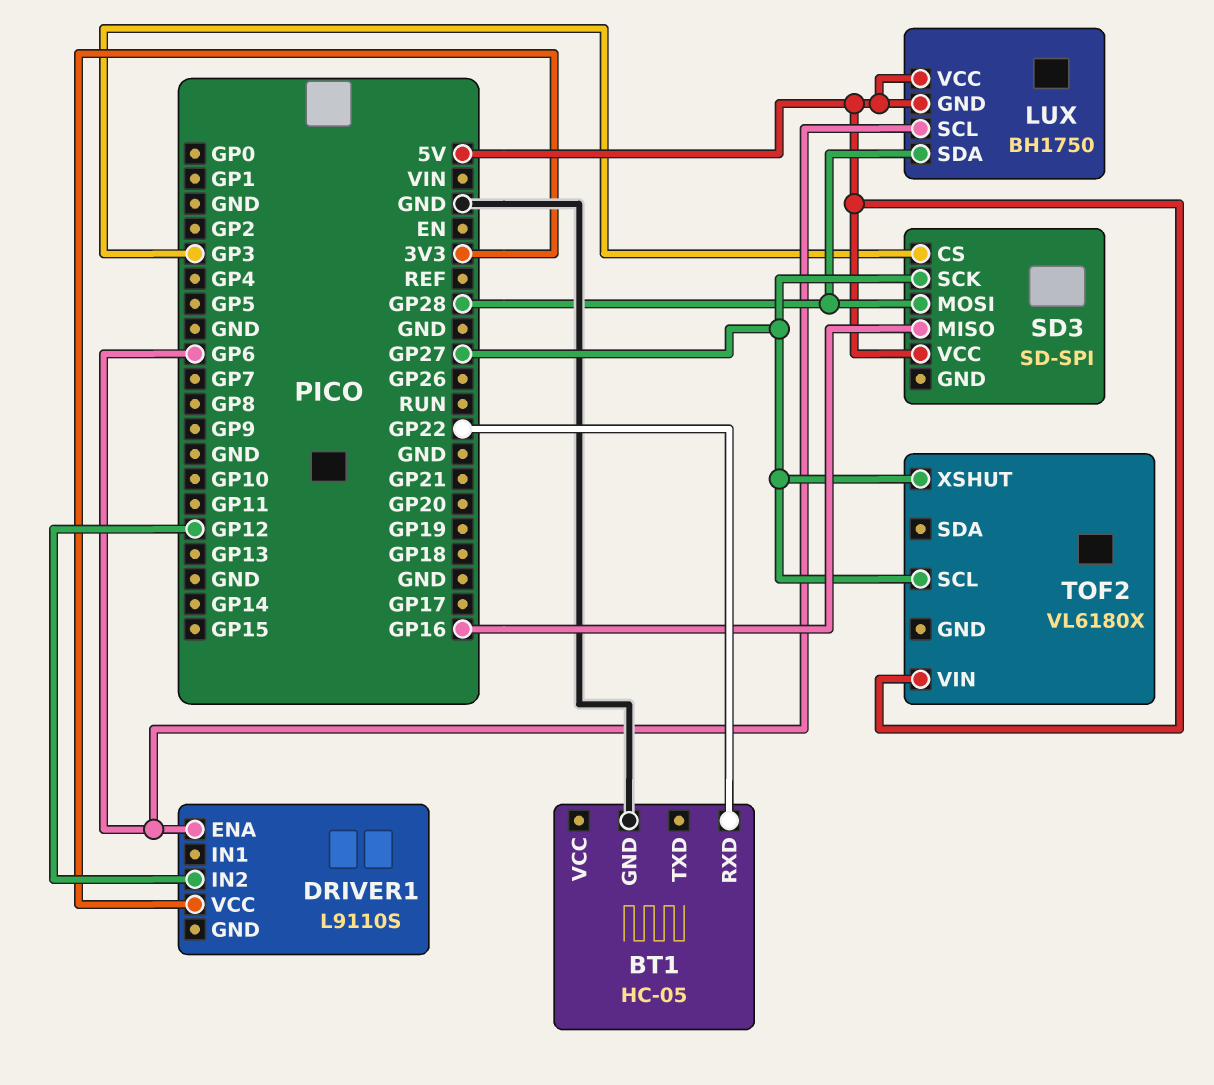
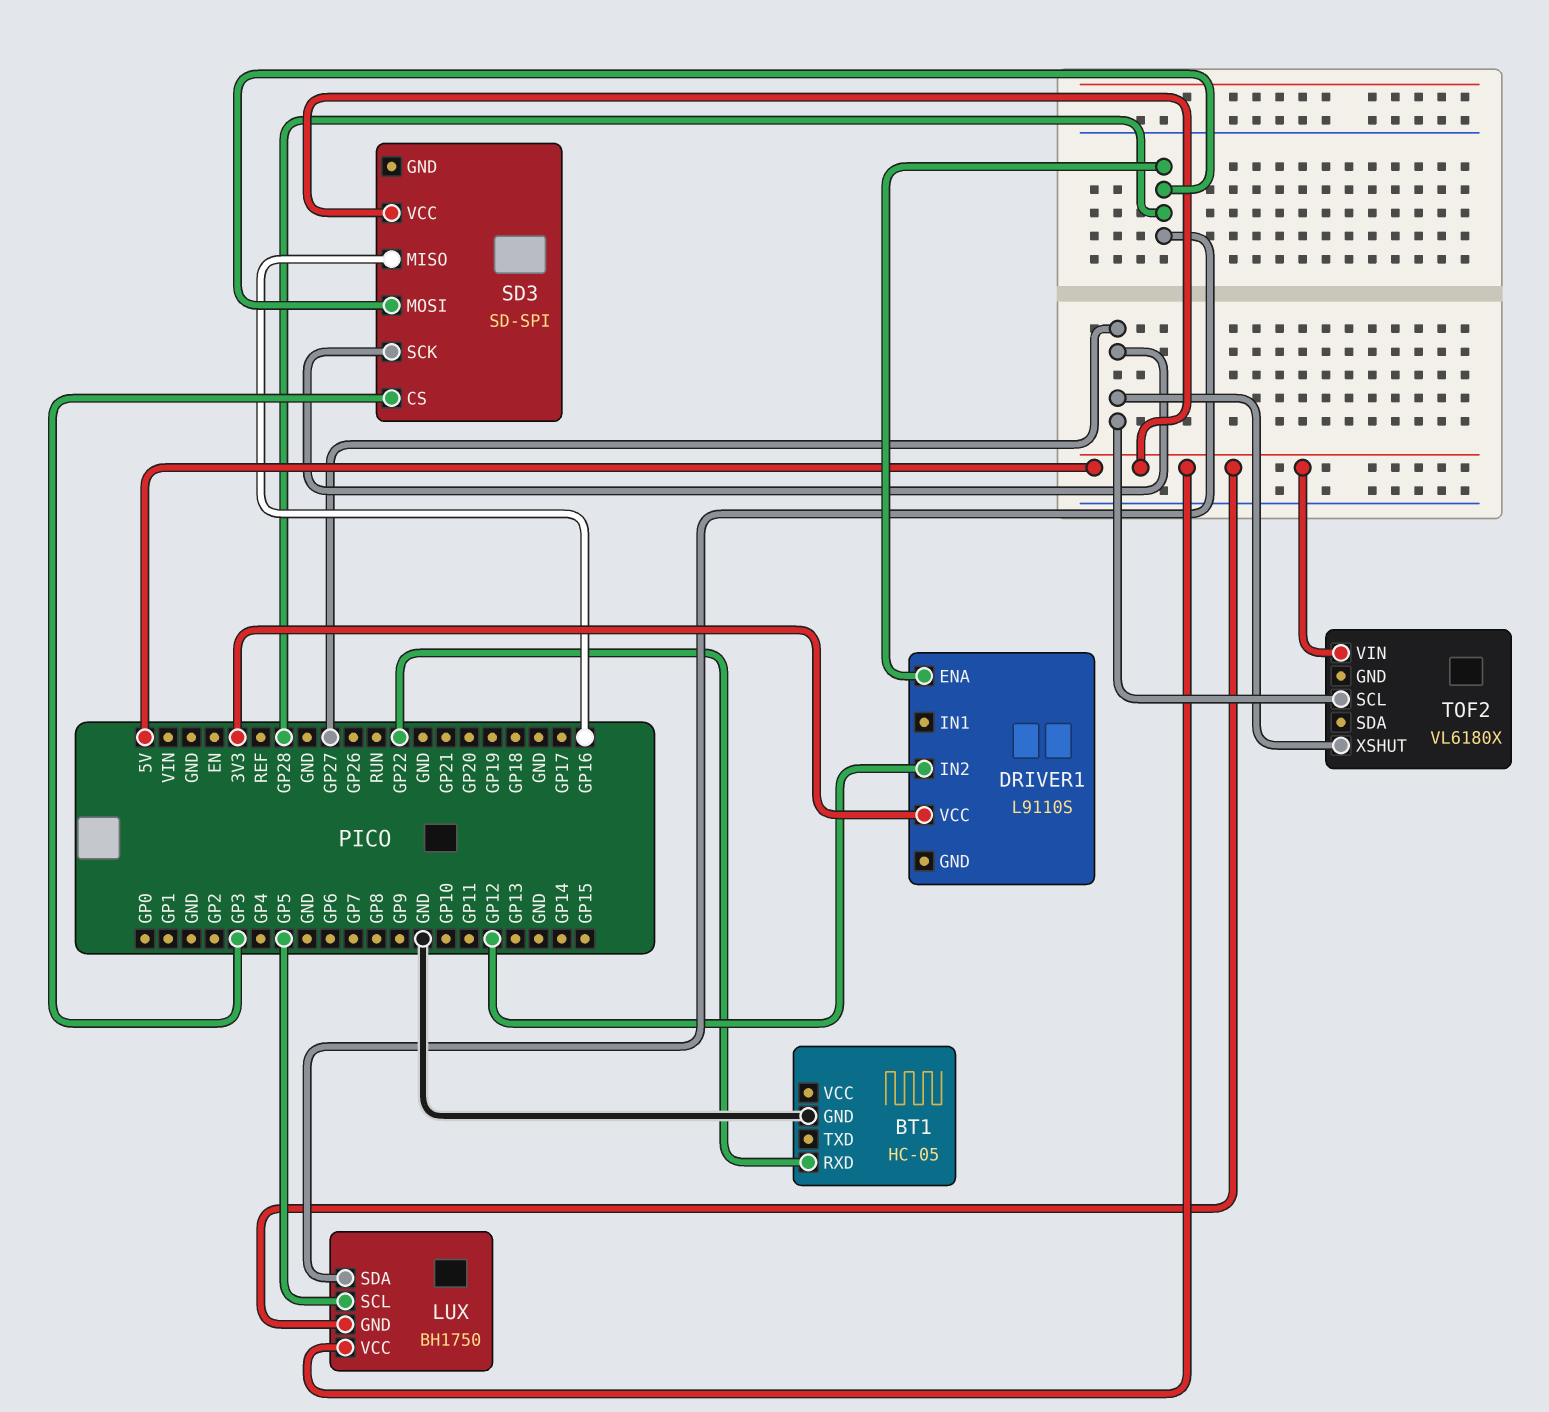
DRIVER1 pin ENA: GP6 -> GP28
LUX pin SCL: GP6 -> GP5

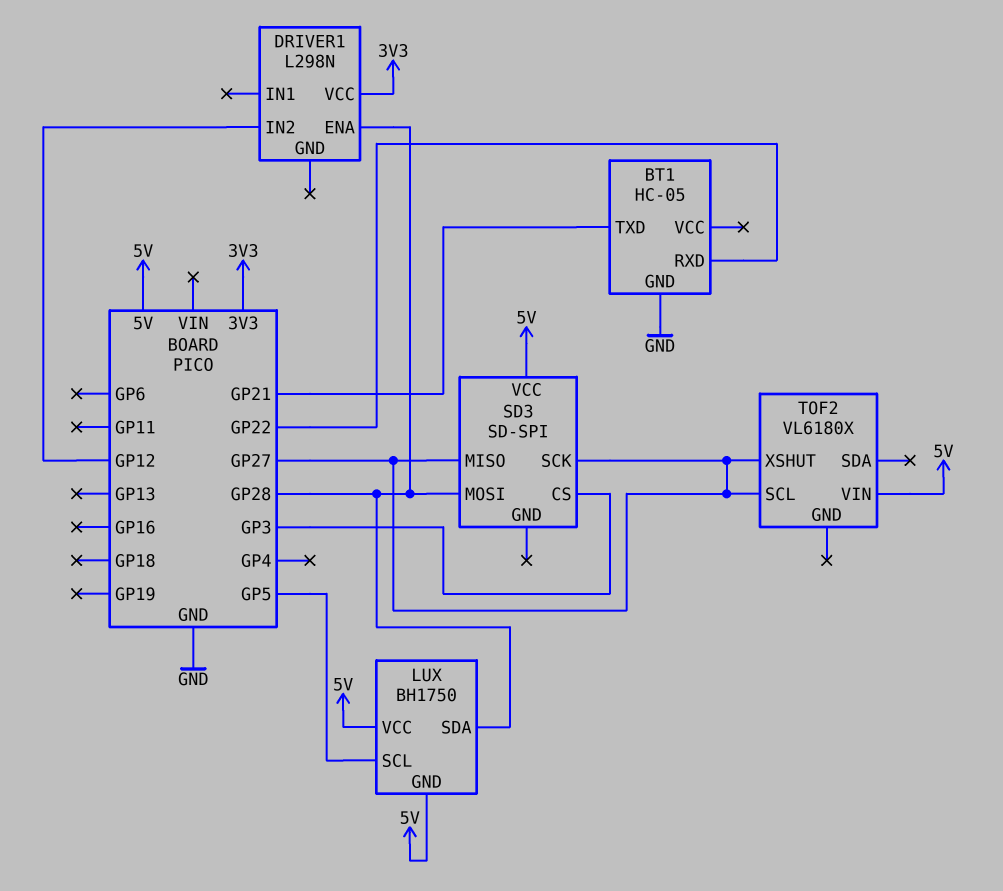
BT1 pin TXD: none -> GP21
DRIVER1: L9110S -> L298N
SD3 pin MISO: GP16 -> GP27

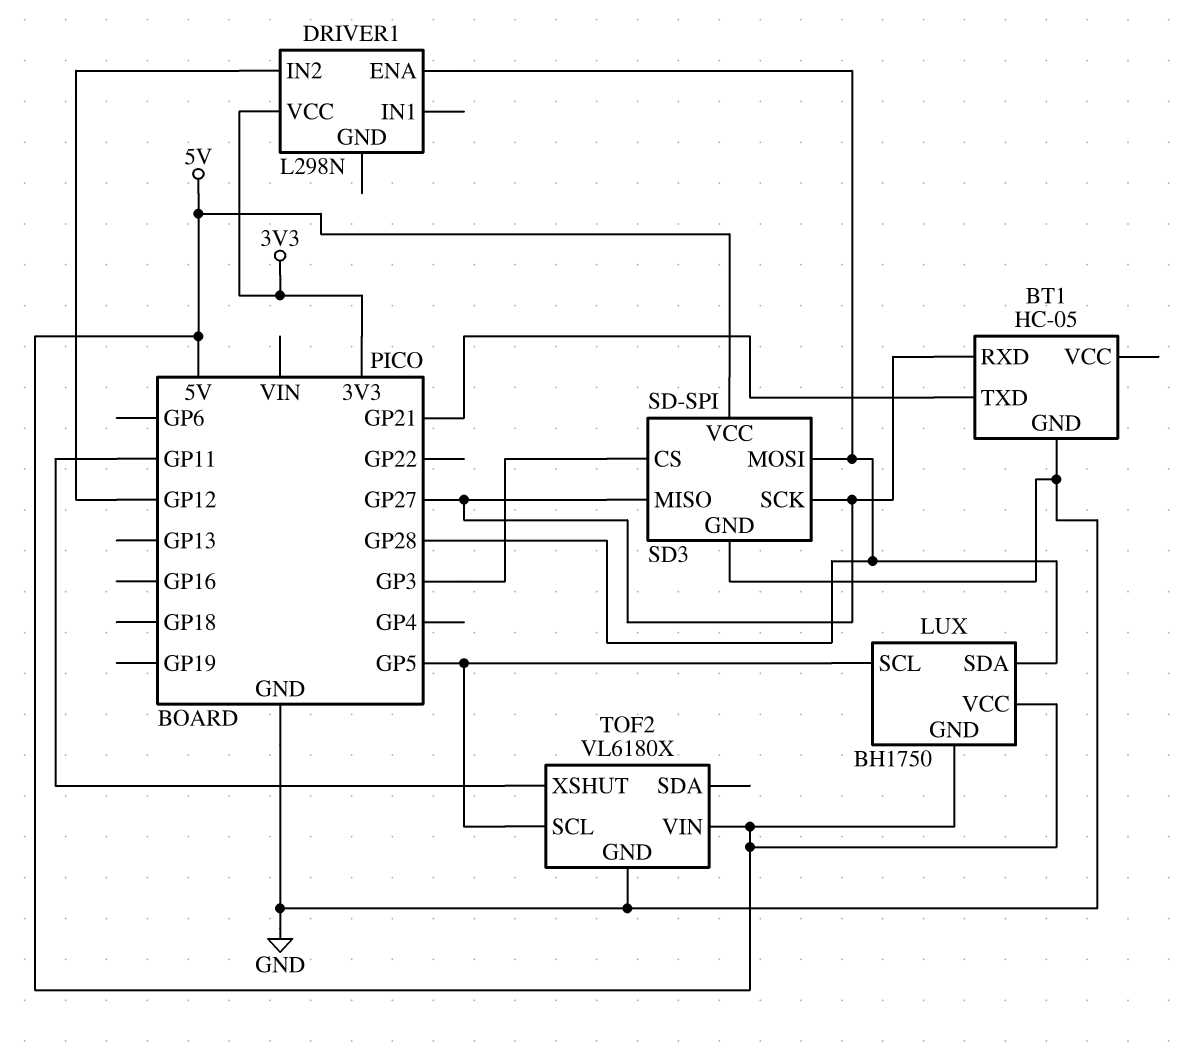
BT1 pin RXD: GP22 -> GP27
SD3 pin GND: none -> GND
TOF2 pin GND: none -> GND
TOF2 pin SCL: GP27 -> GP5
TOF2 pin XSHUT: GP27 -> GP11

